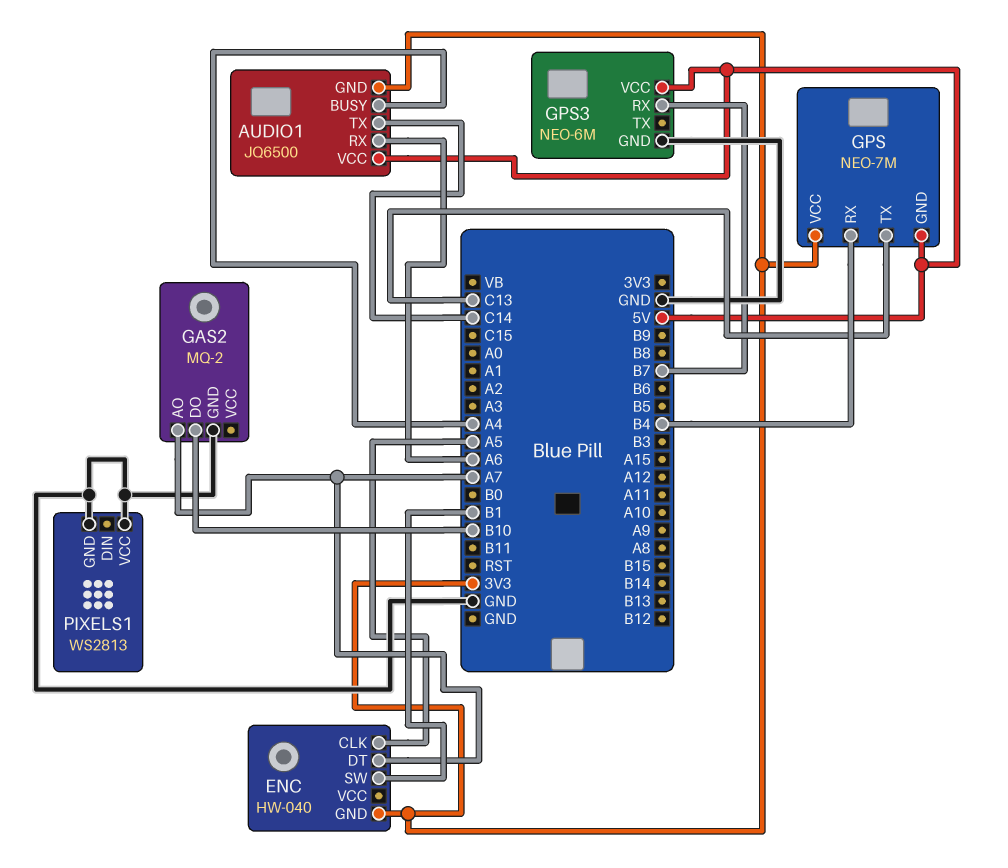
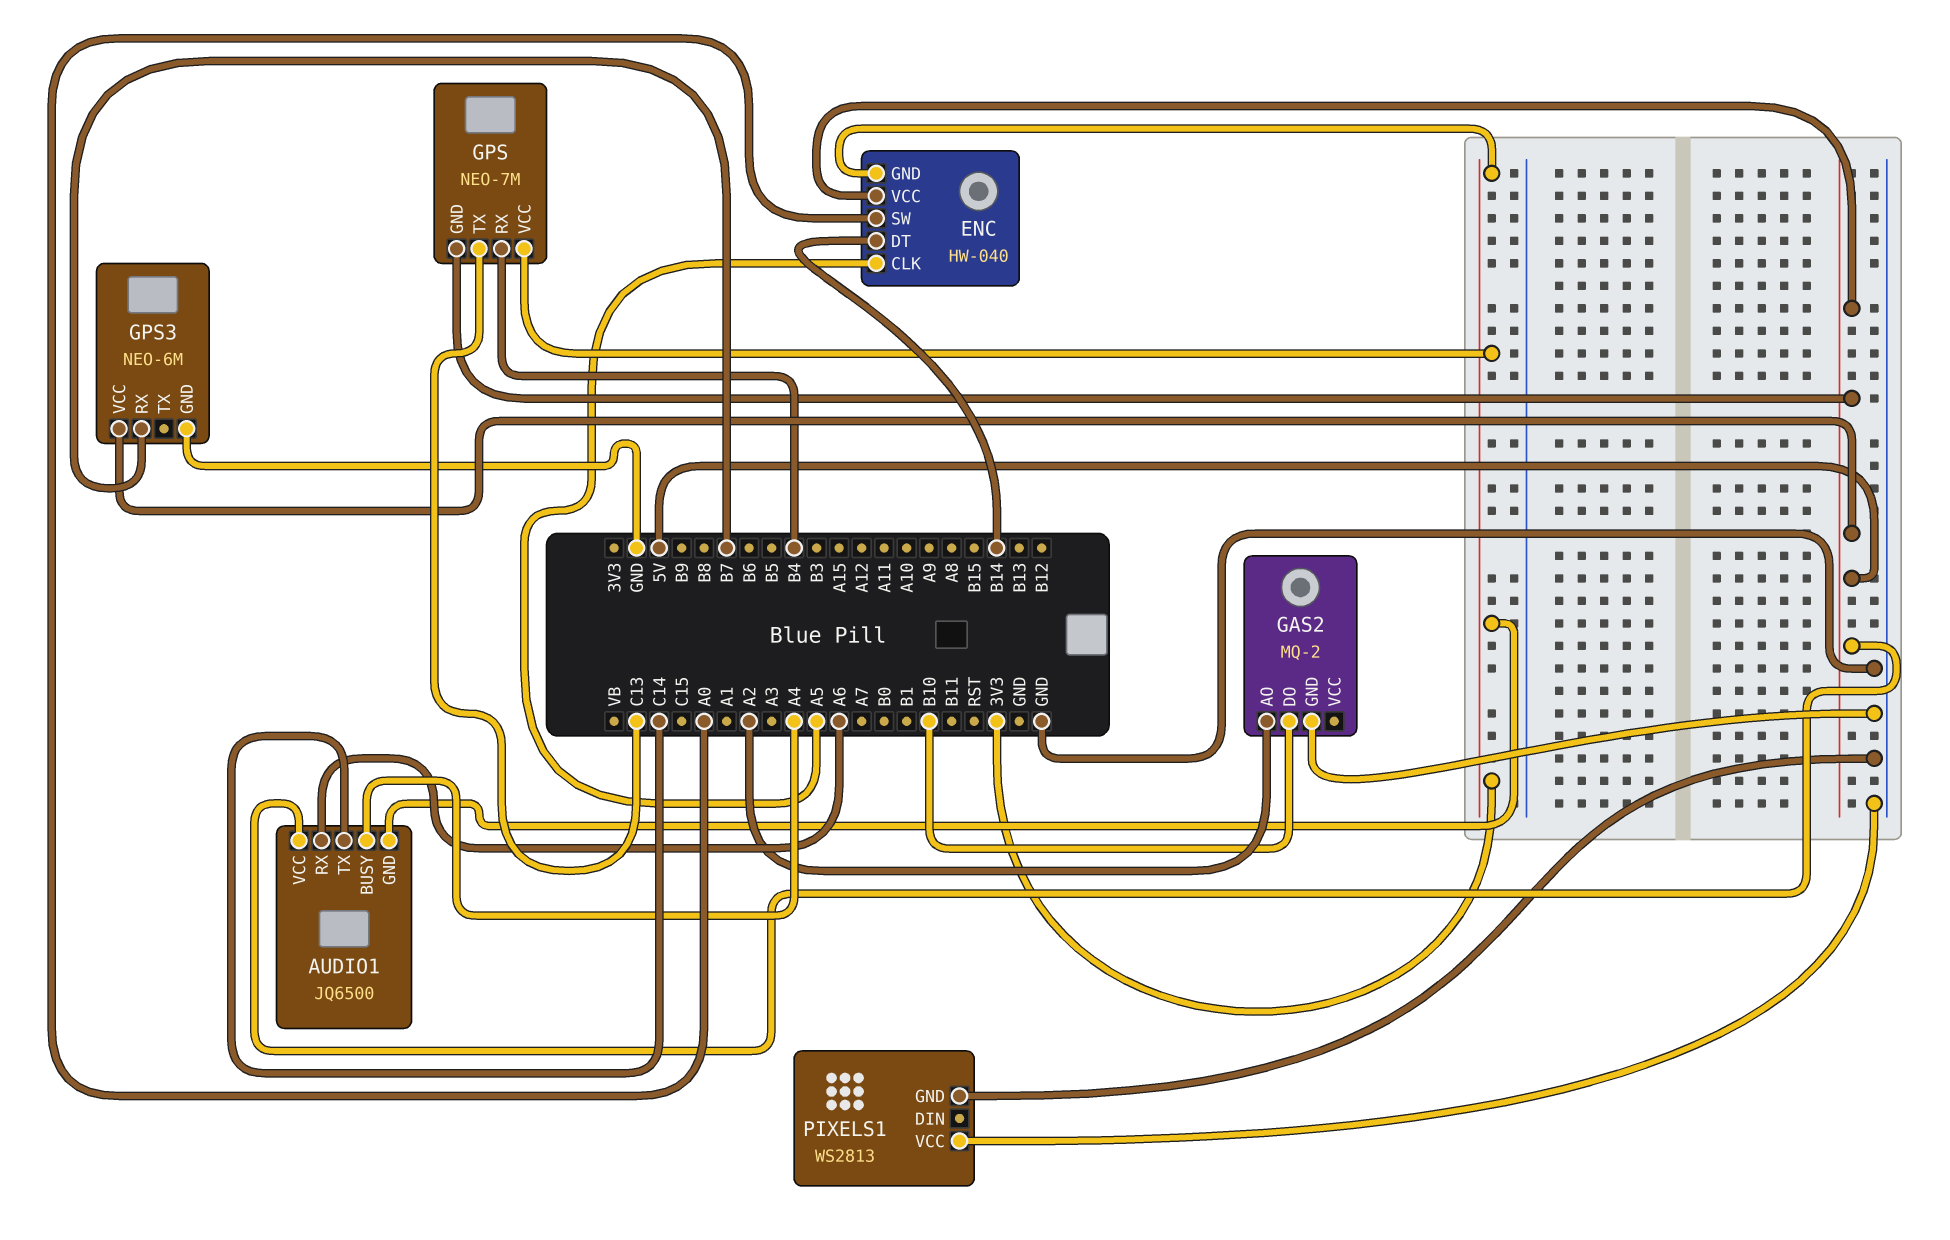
ENC pin DT: A7 -> B14
ENC pin SW: B1 -> A0
ENC pin VCC: none -> 5V
GAS2 pin AO: A7 -> A2

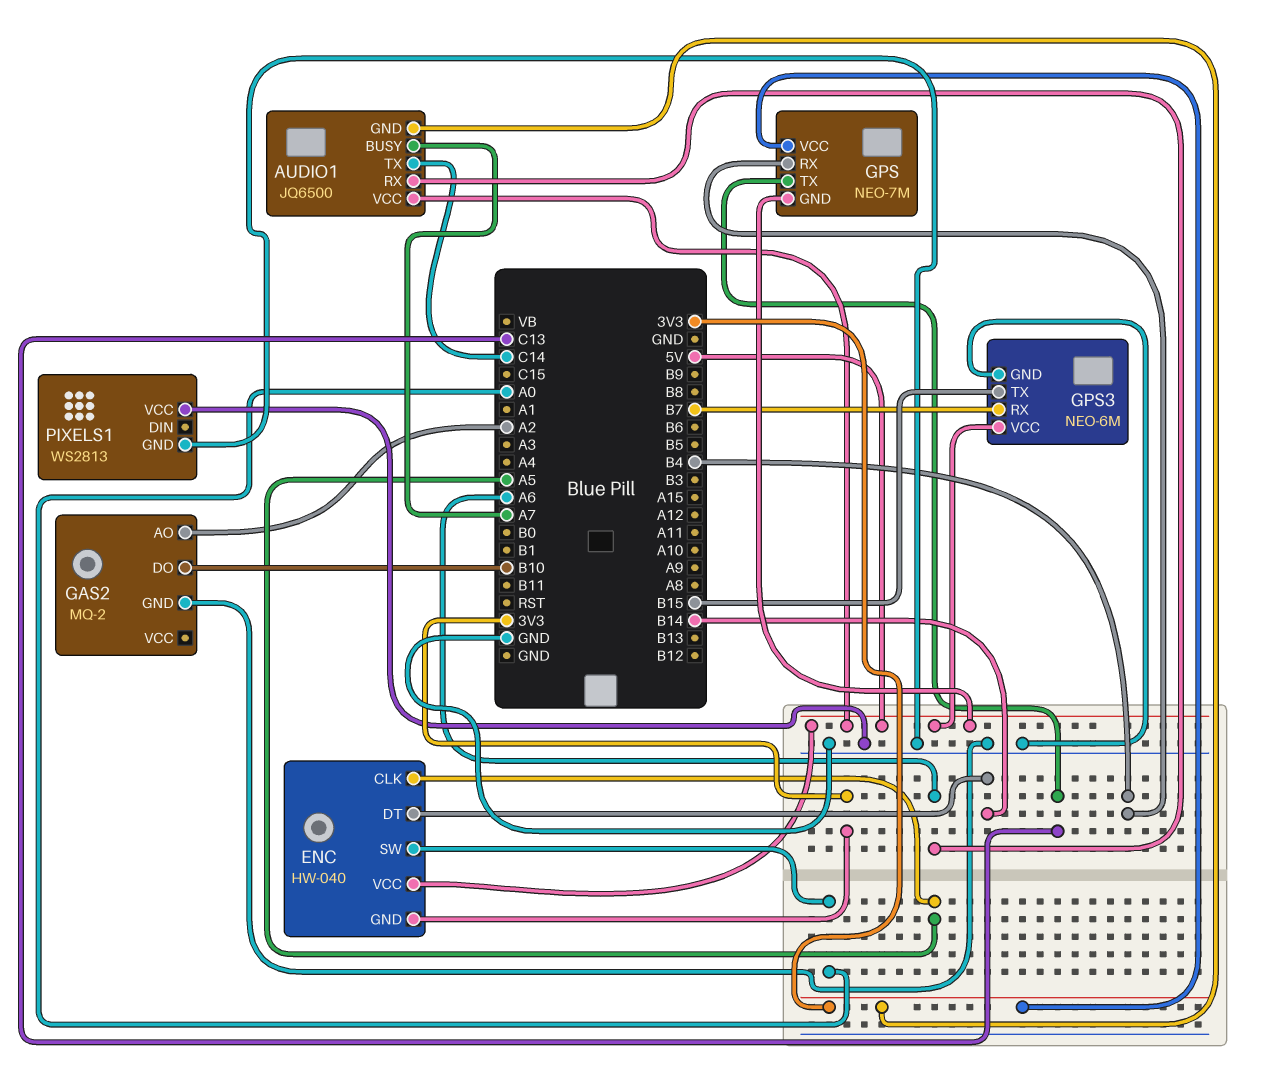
AUDIO1 pin BUSY: A4 -> A7
GPS3 pin TX: none -> B15

